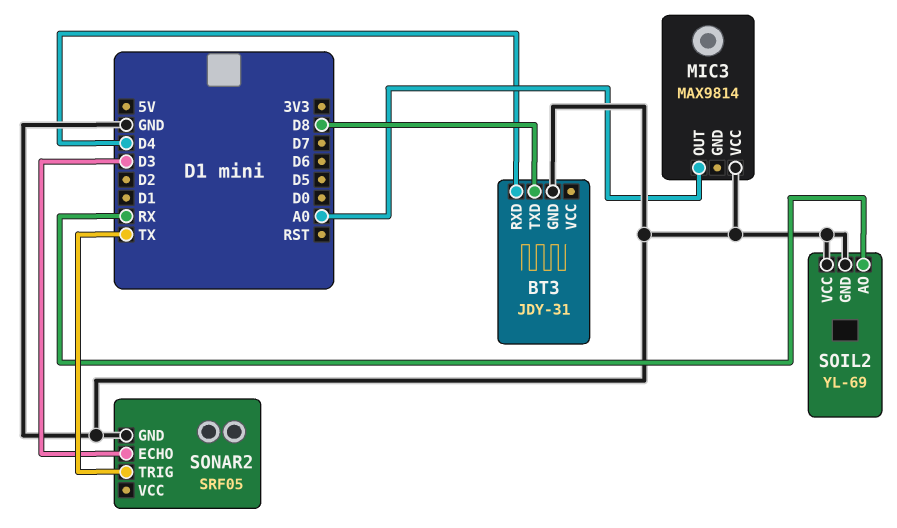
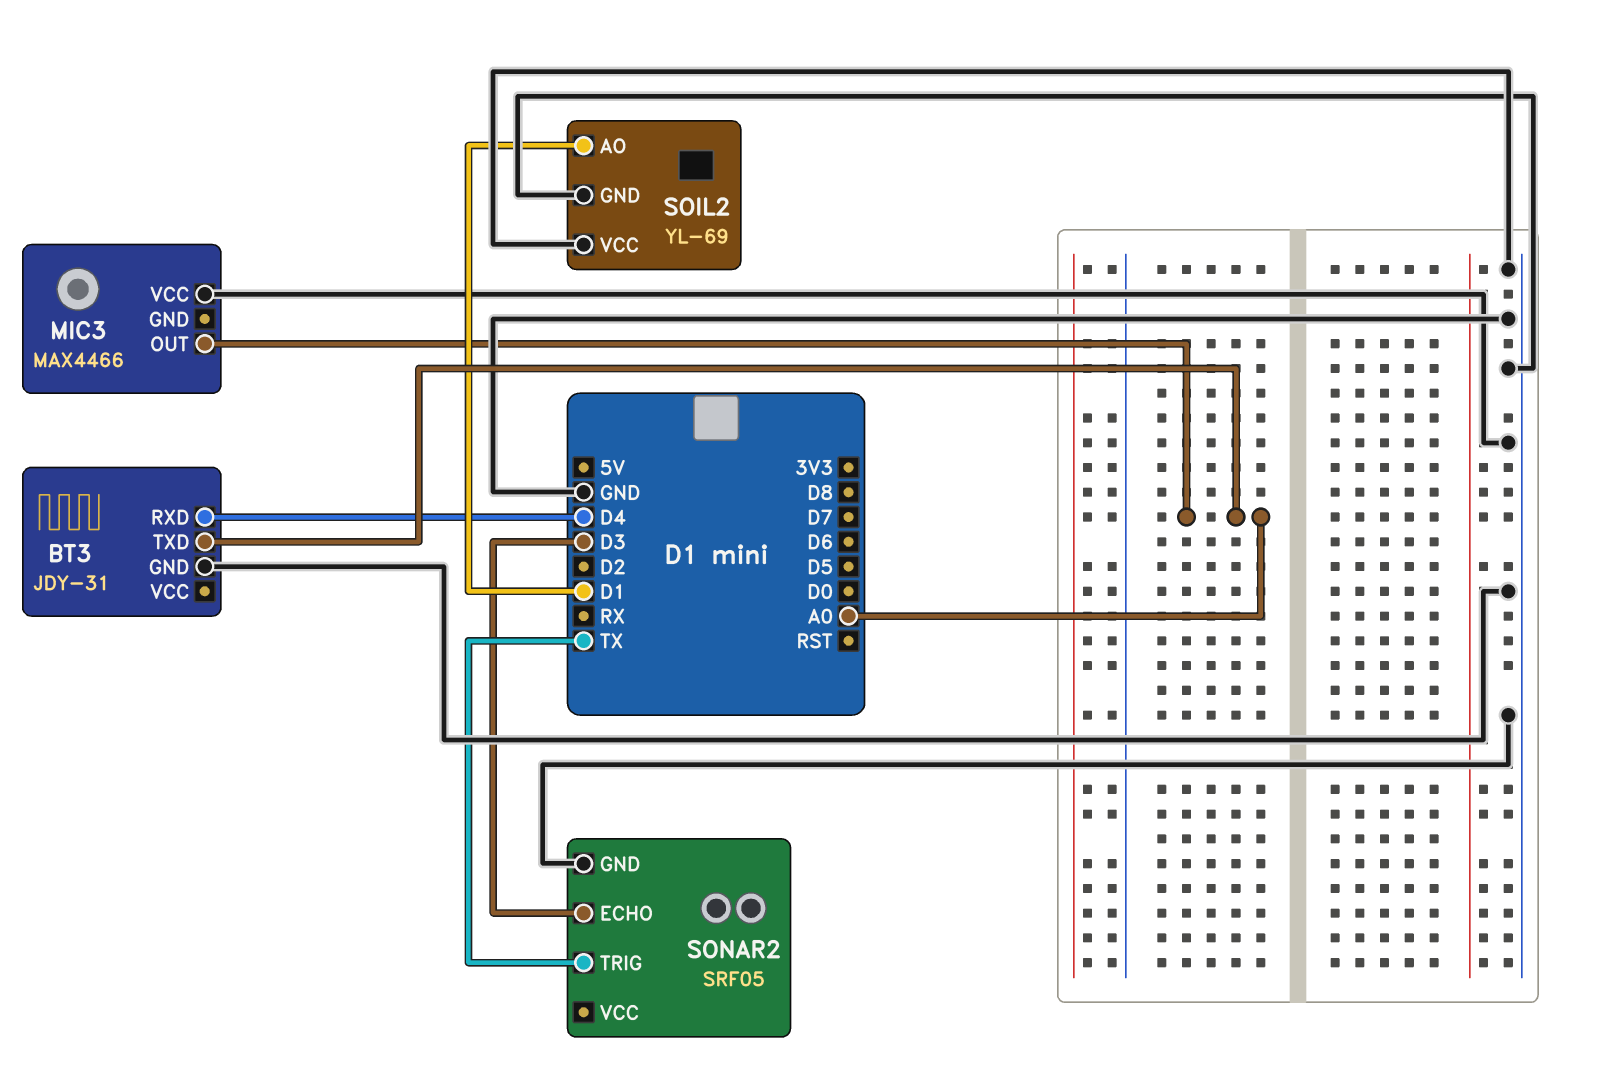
BT3 pin TXD: D8 -> A0
MIC3: MAX9814 -> MAX4466
SOIL2 pin AO: RX -> D1

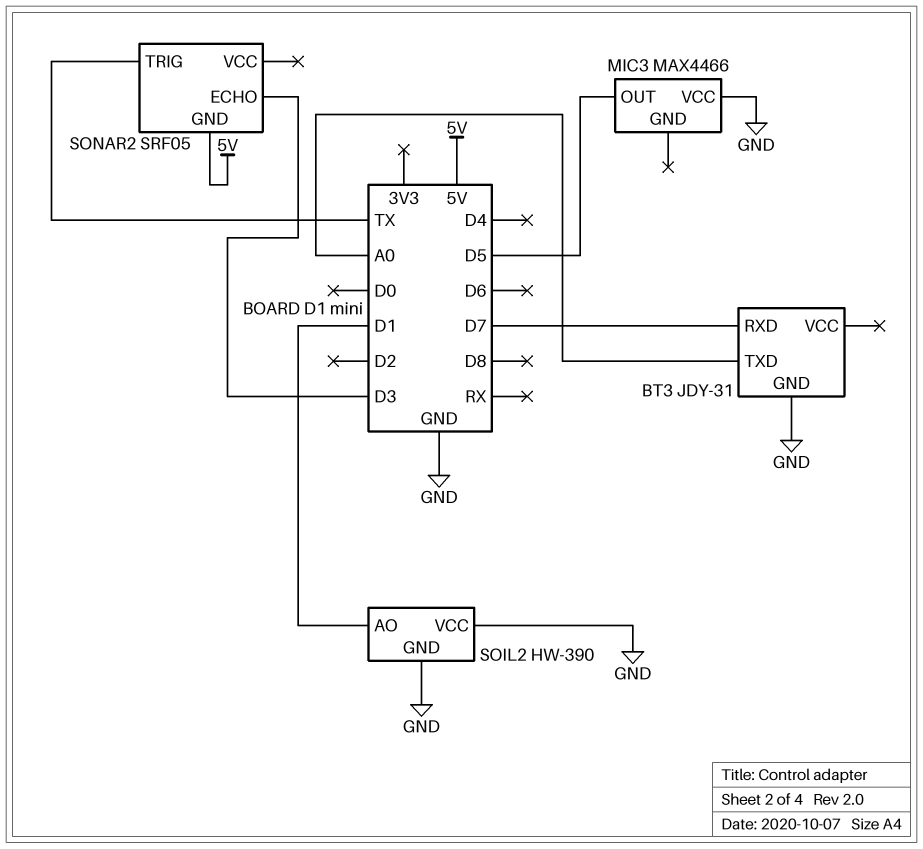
BT3 pin RXD: D4 -> D7
MIC3 pin OUT: A0 -> D5
SOIL2: YL-69 -> HW-390
SONAR2 pin GND: GND -> 5V

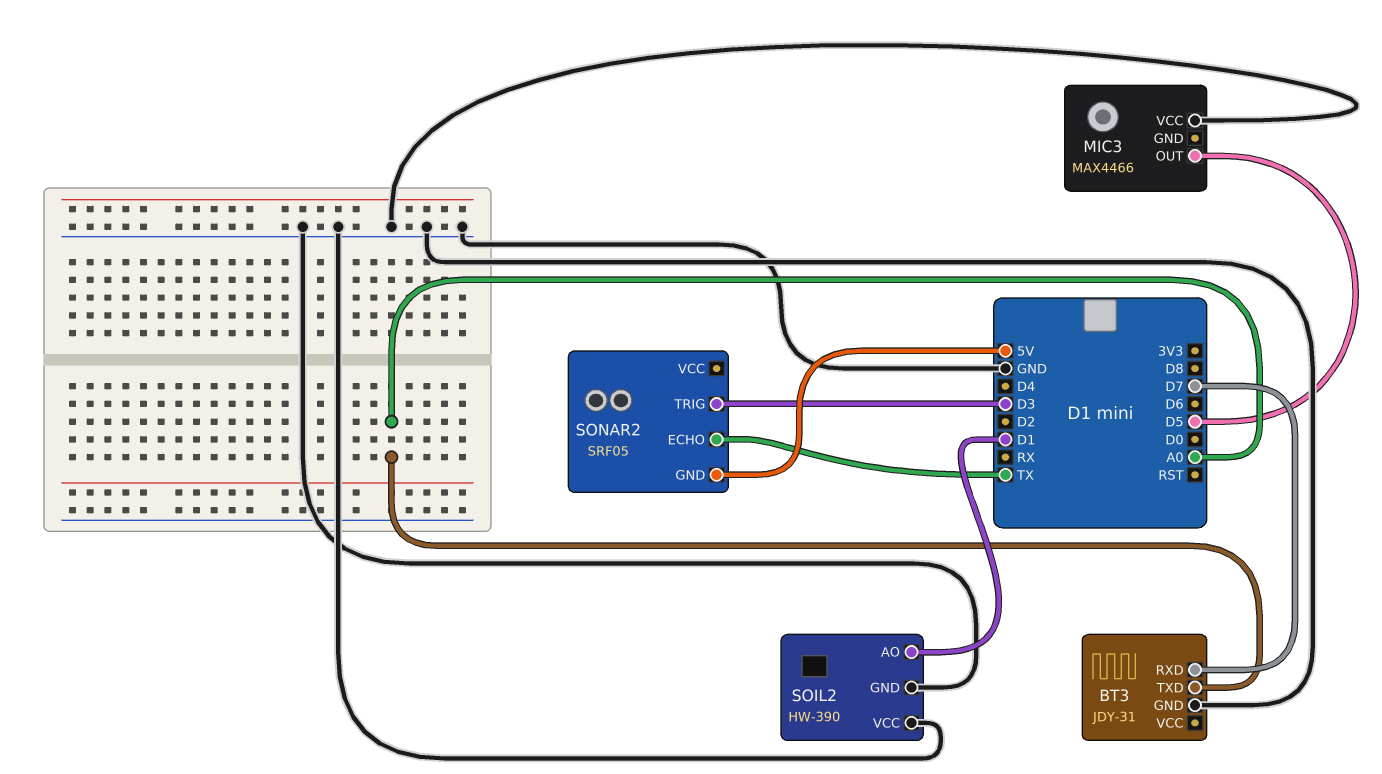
SONAR2 pin ECHO: D3 -> TX
SONAR2 pin TRIG: TX -> D3

